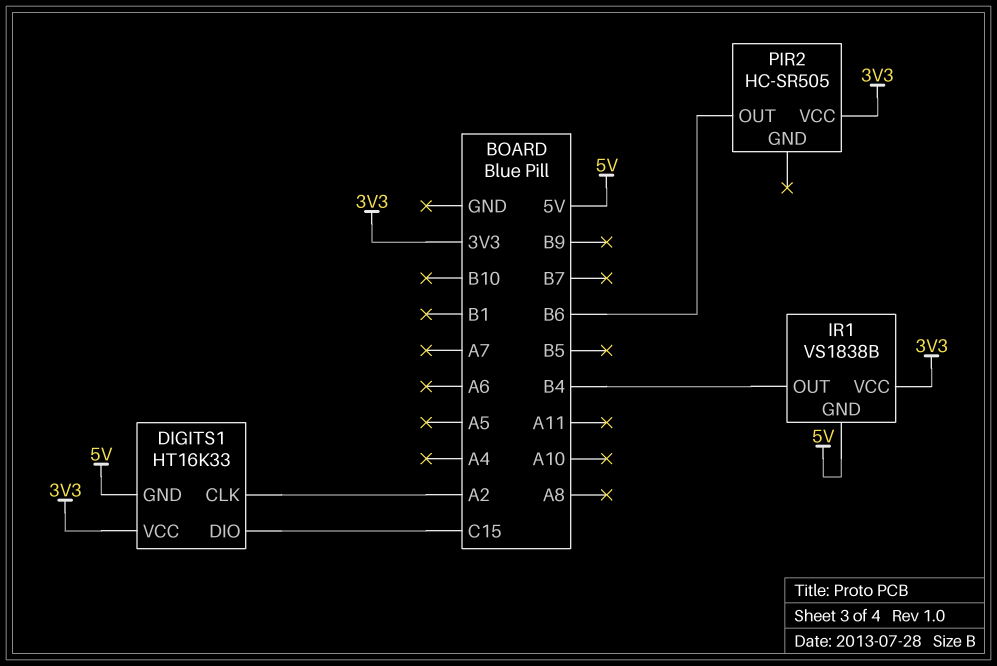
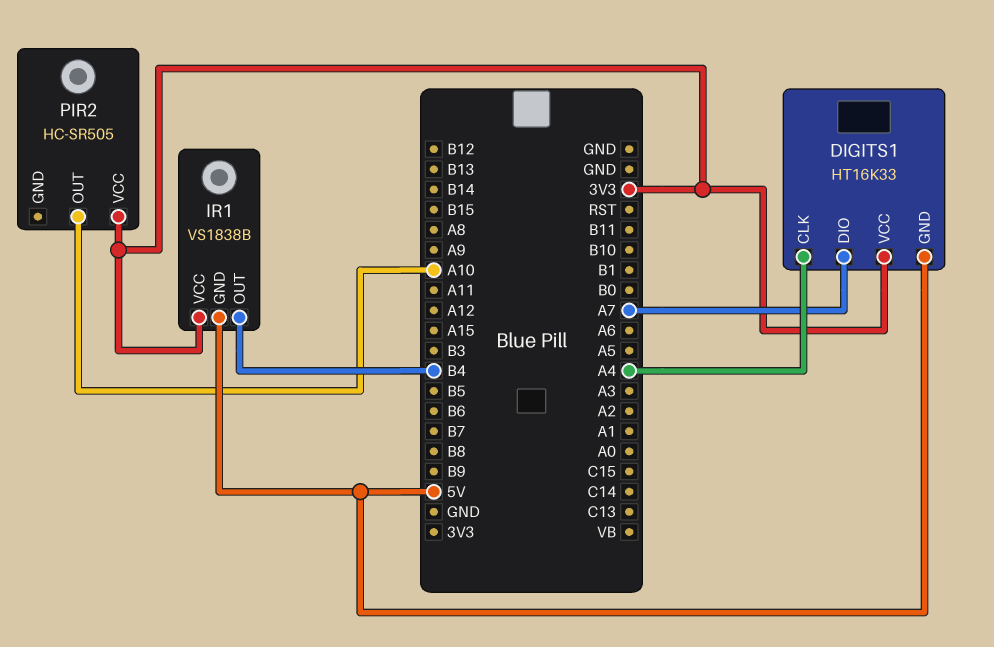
DIGITS1 pin CLK: A2 -> A4
DIGITS1 pin DIO: C15 -> A7
PIR2 pin OUT: B6 -> A10

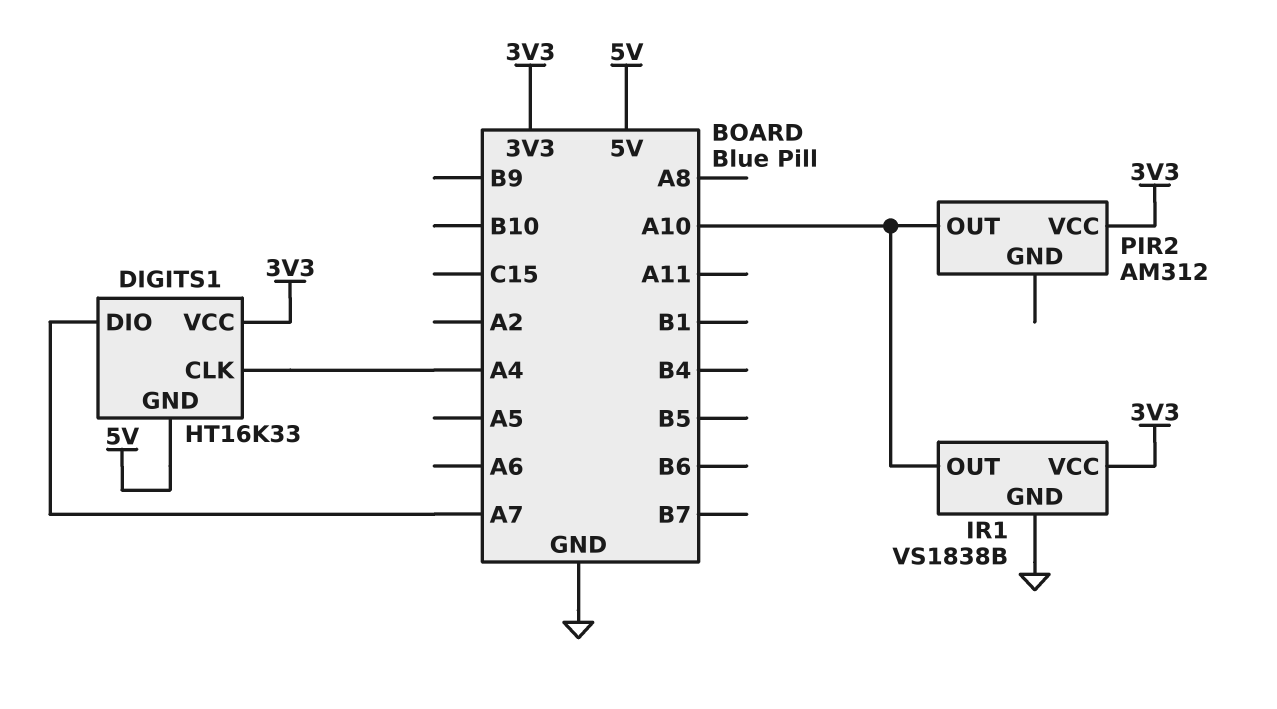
IR1 pin GND: 5V -> GND
IR1 pin OUT: B4 -> A10
PIR2: HC-SR505 -> AM312

